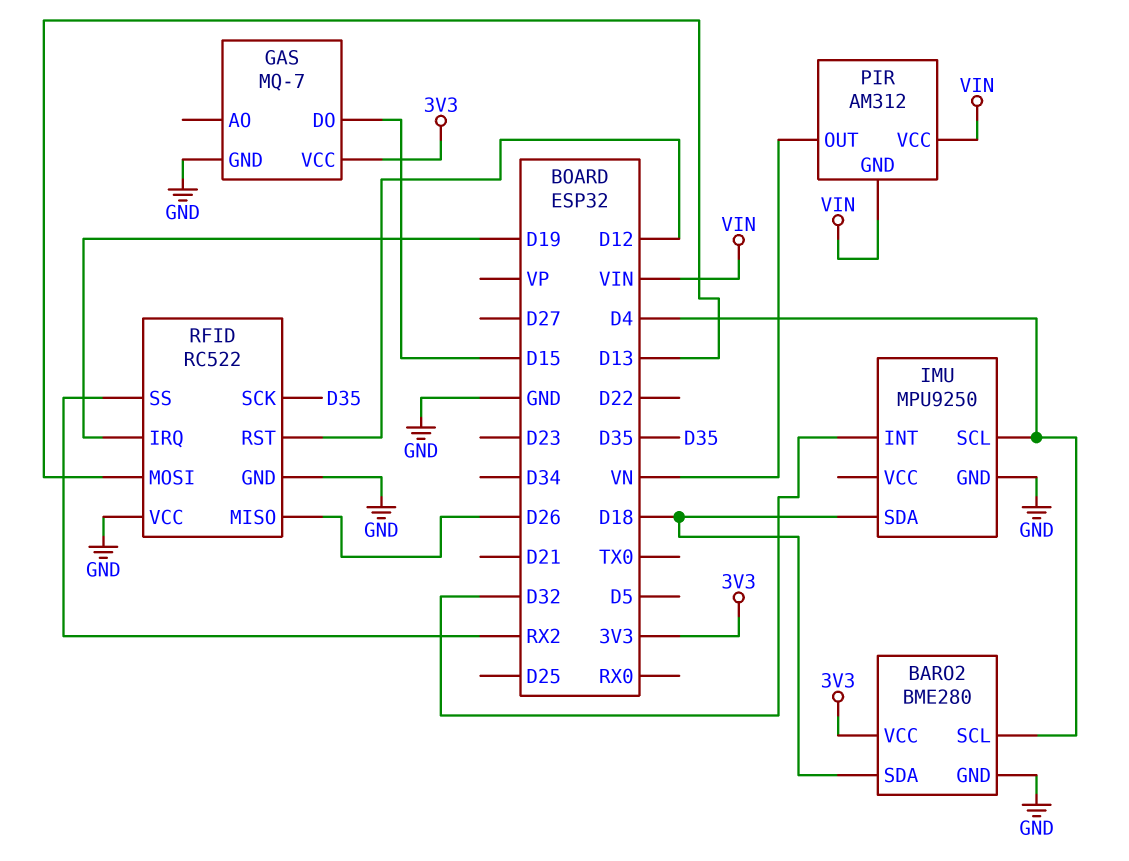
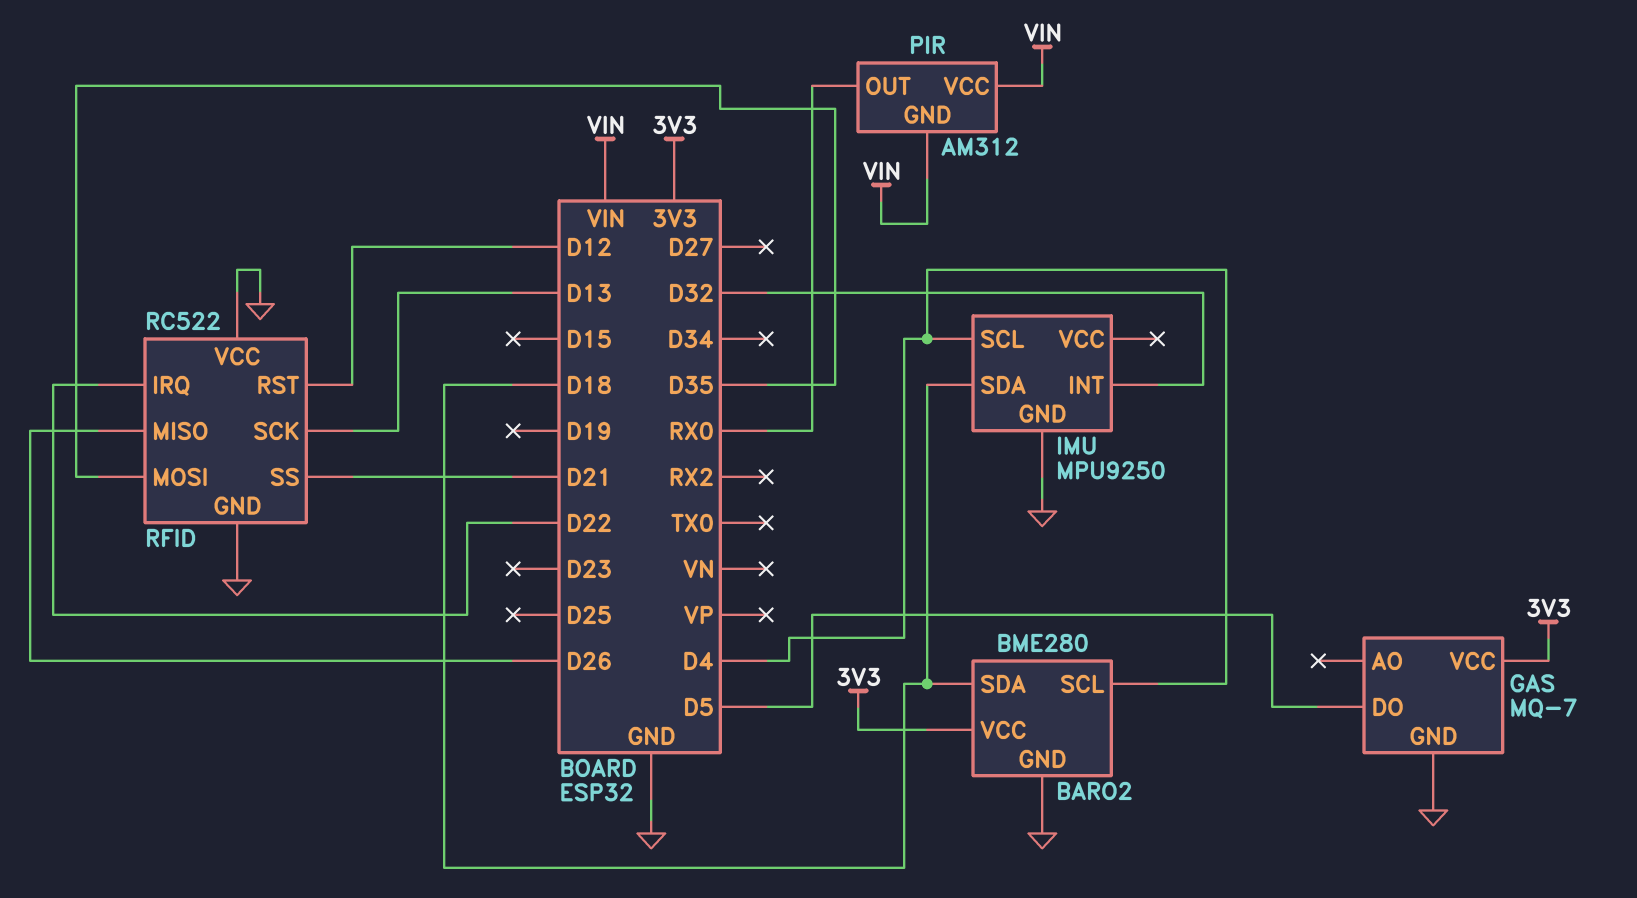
GAS pin DO: D15 -> D5
PIR pin OUT: VN -> RX0
RFID pin IRQ: D19 -> D22
RFID pin MOSI: D13 -> D35
RFID pin SCK: D35 -> D13
RFID pin SS: RX2 -> D21

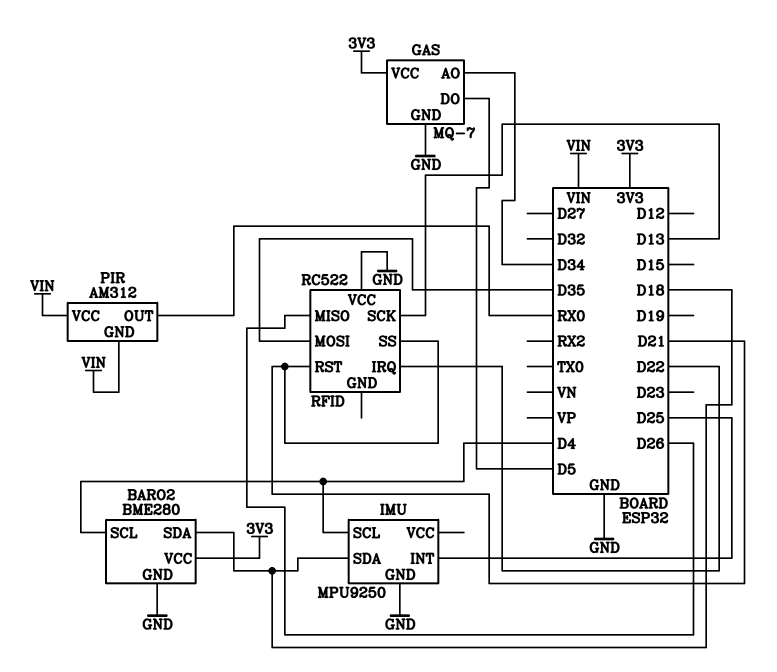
GAS pin AO: none -> D34
IMU pin INT: D32 -> D25
RFID pin GND: GND -> none
RFID pin RST: D12 -> D21

